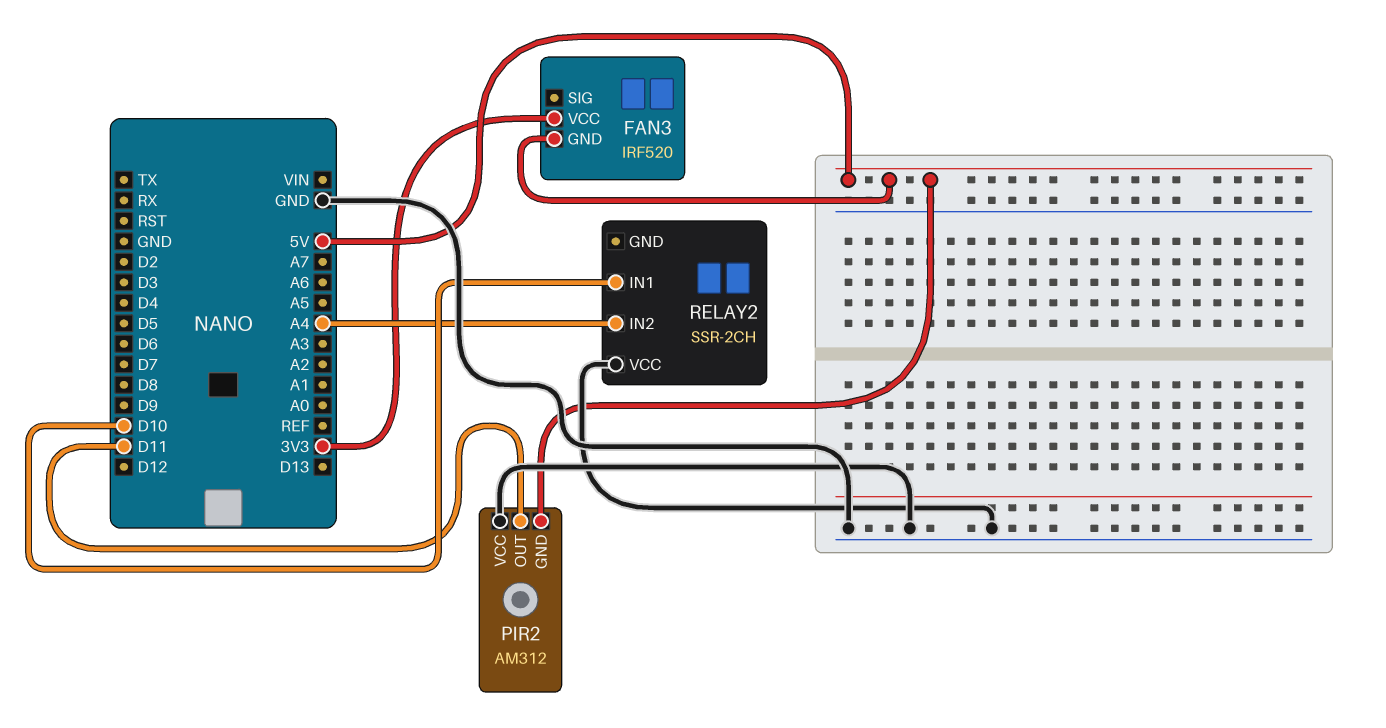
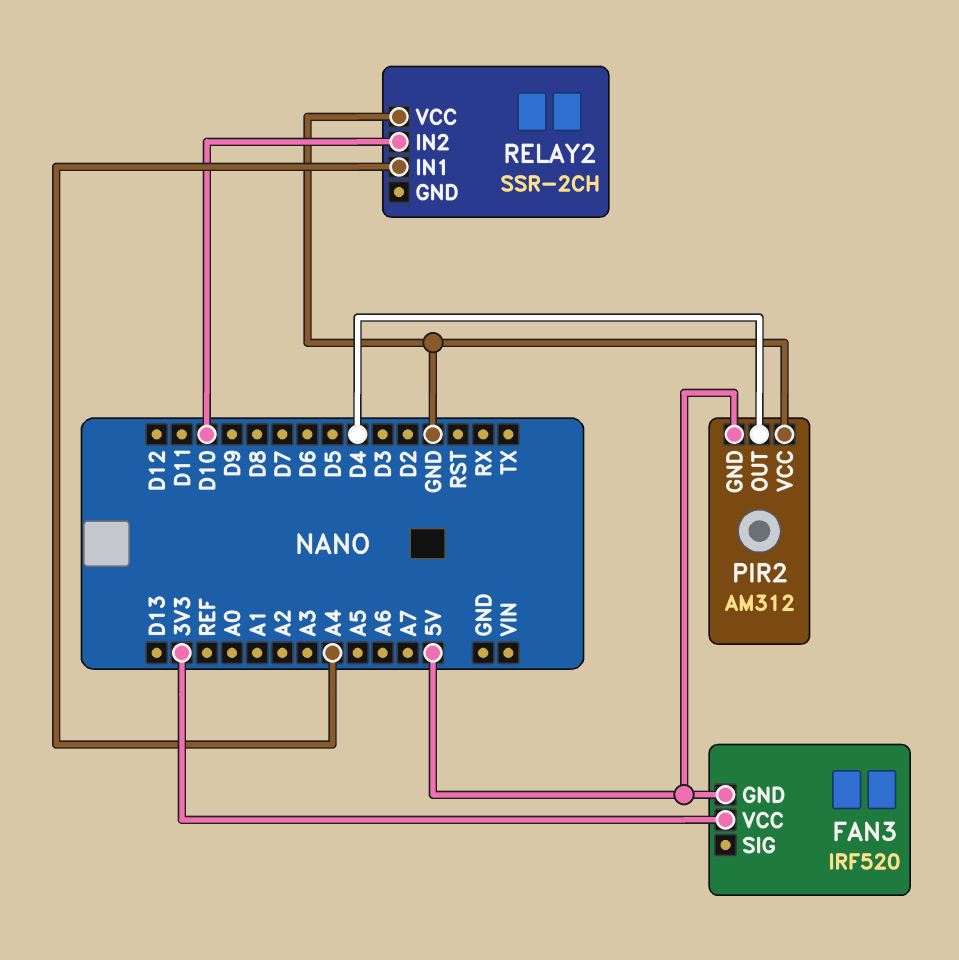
PIR2 pin OUT: D11 -> D4
RELAY2 pin IN1: D10 -> A4
RELAY2 pin IN2: A4 -> D10

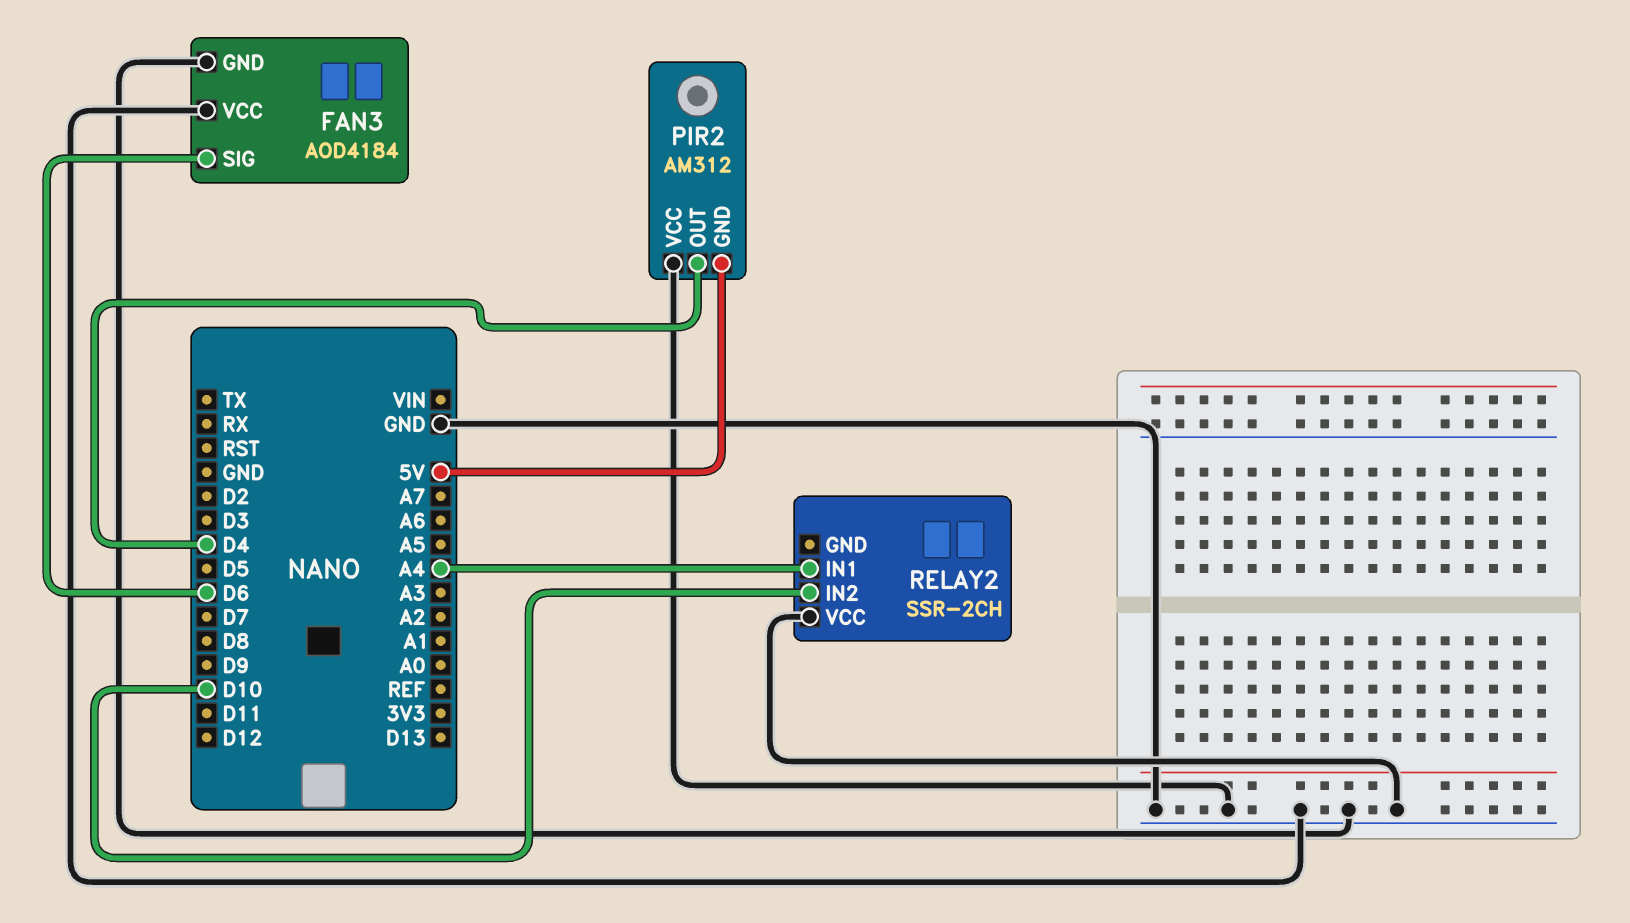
FAN3: IRF520 -> AOD4184
FAN3 pin GND: 5V -> GND
FAN3 pin SIG: none -> D6
FAN3 pin VCC: 3V3 -> GND

